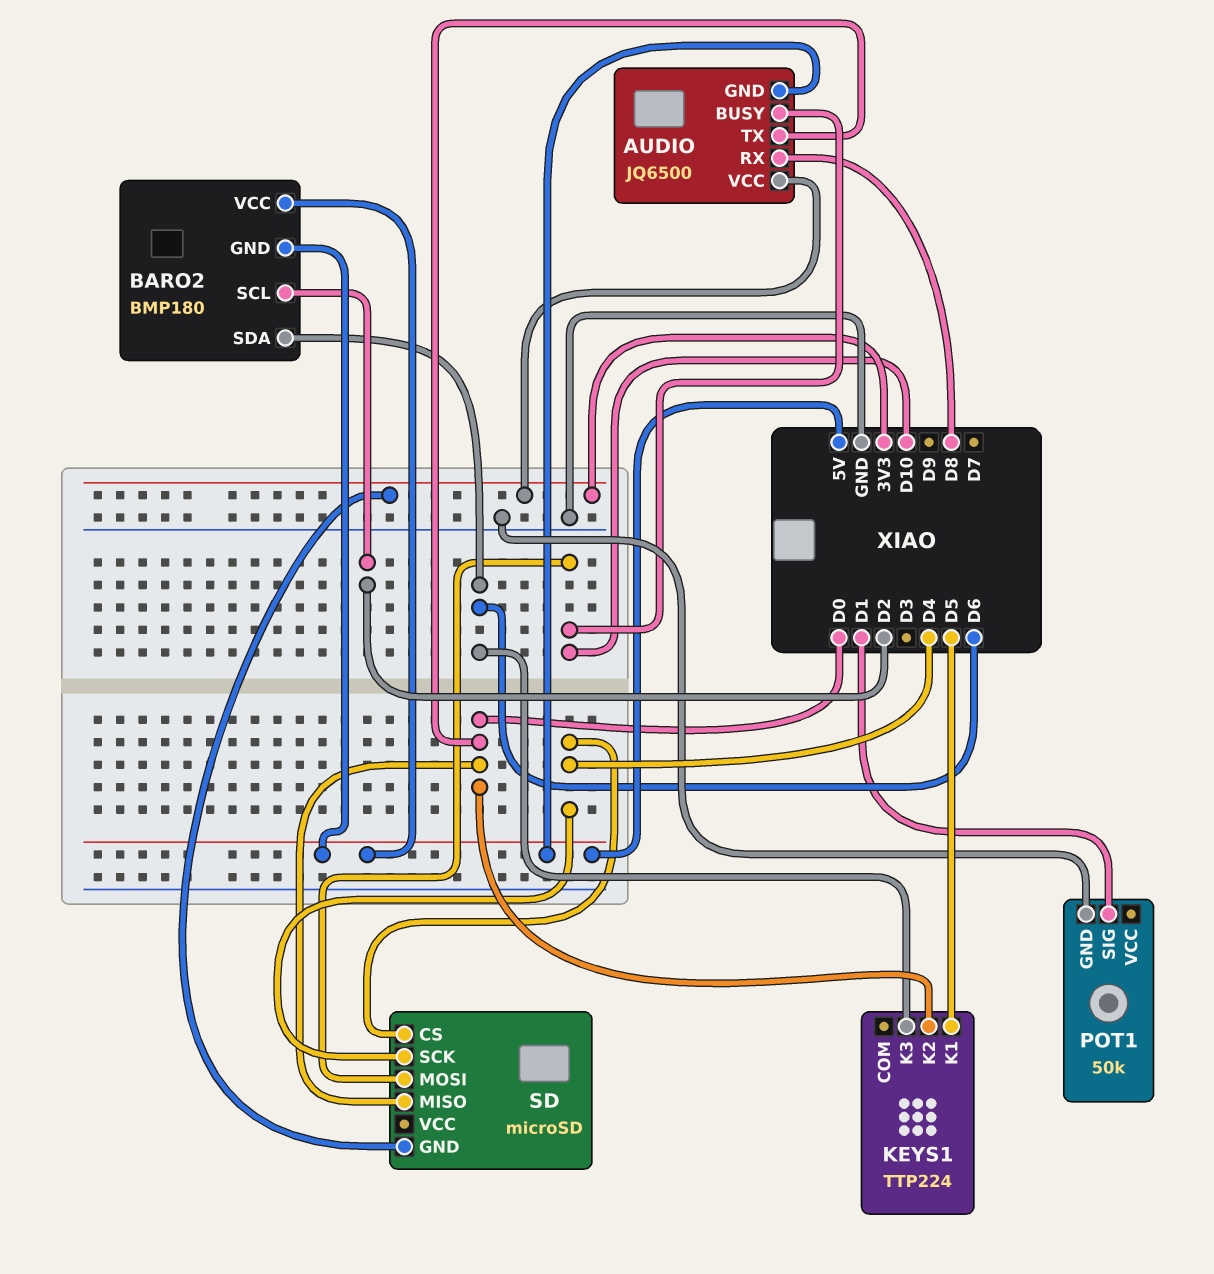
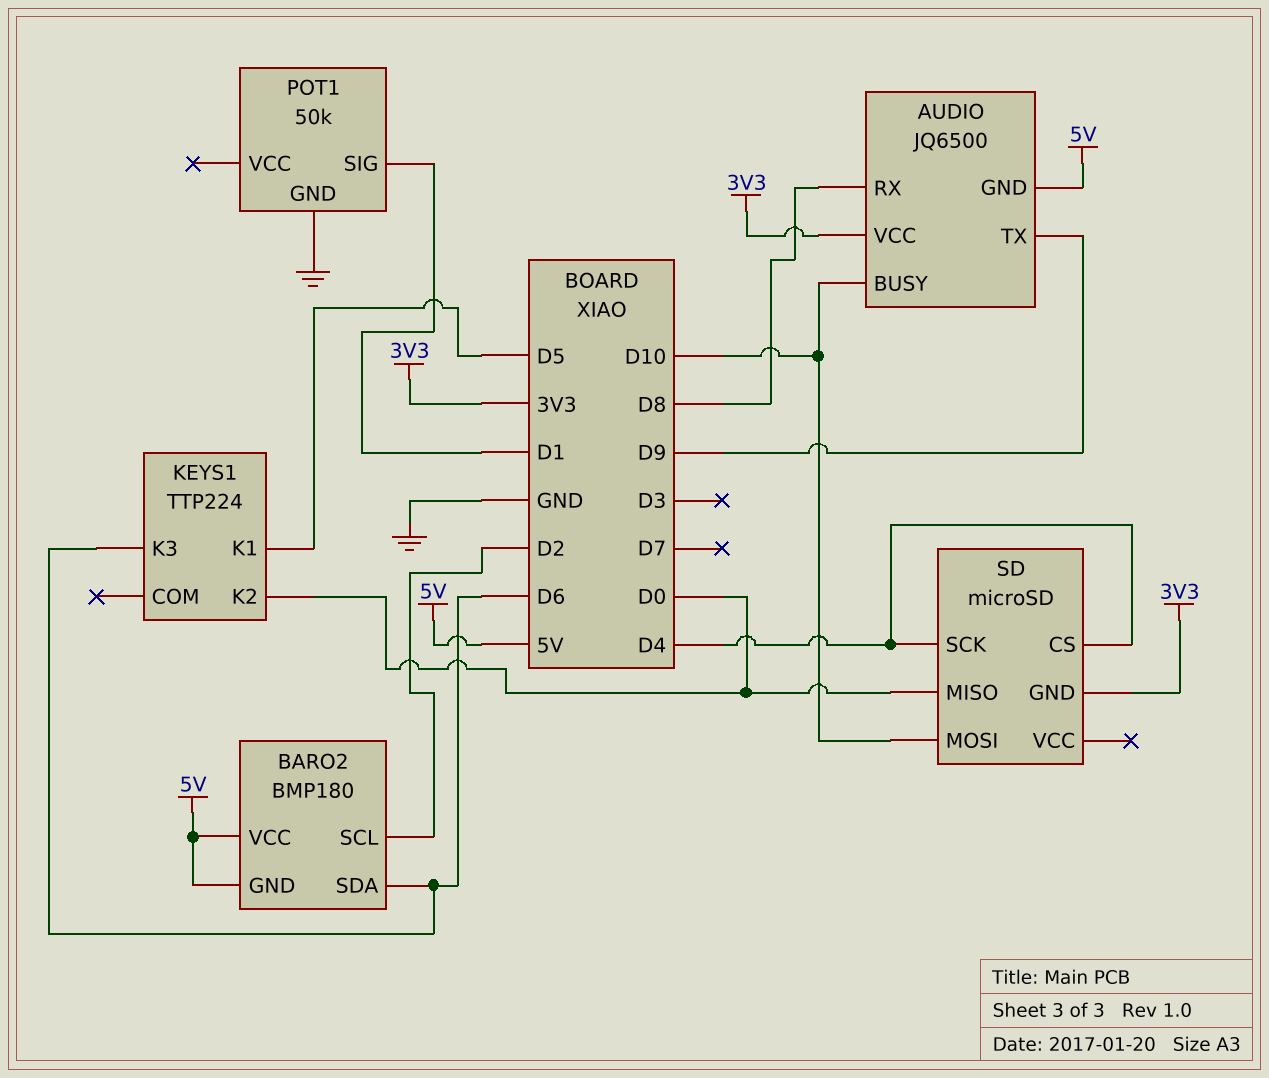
AUDIO pin TX: D0 -> D9

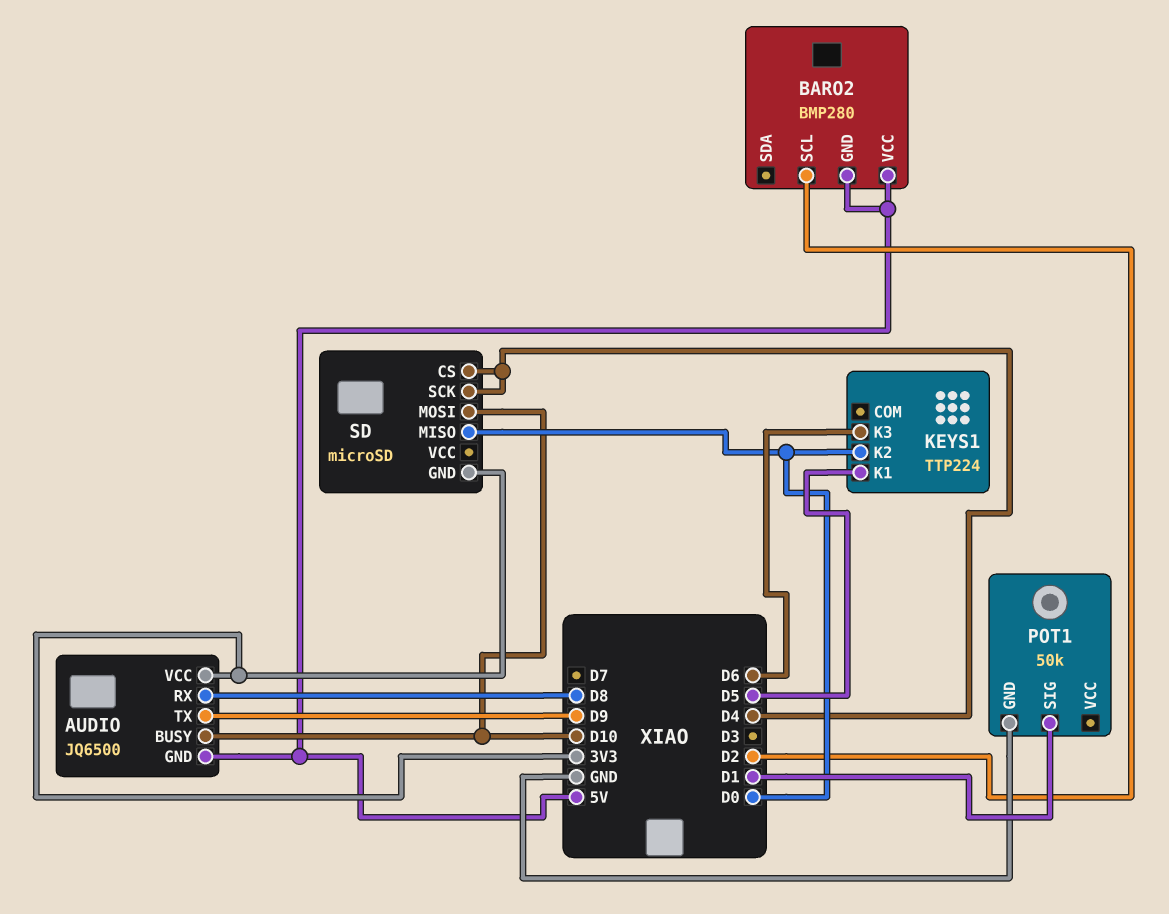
BARO2: BMP180 -> BMP280
BARO2 pin SDA: D6 -> none

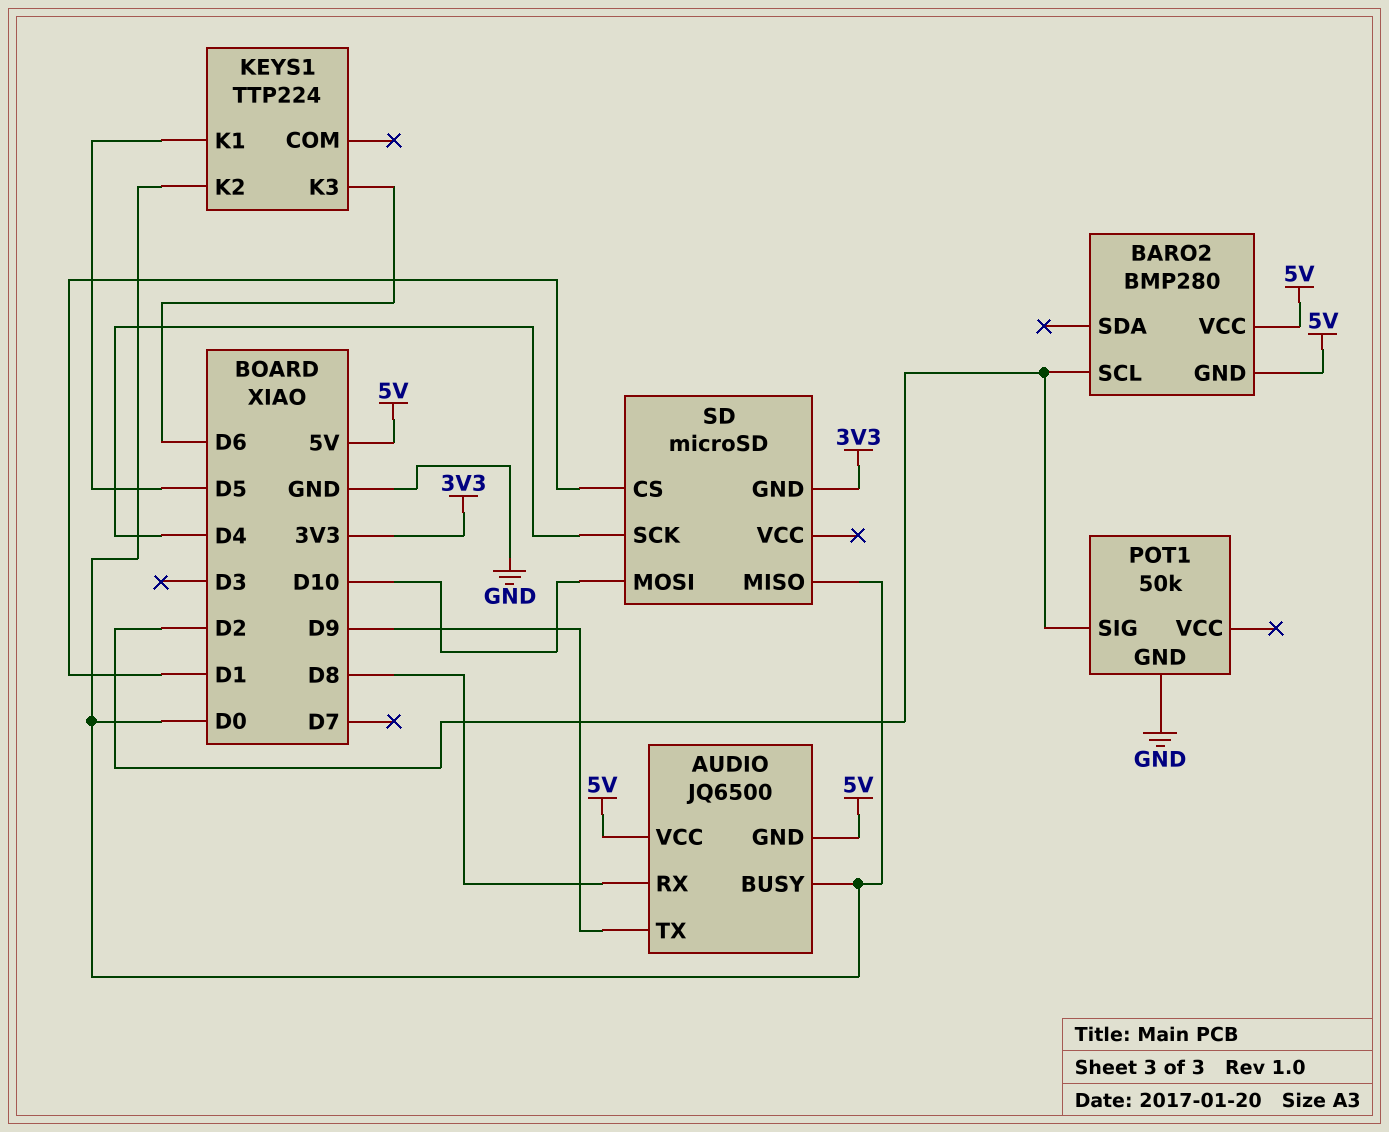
AUDIO pin BUSY: D10 -> D0
AUDIO pin VCC: 3V3 -> 5V
POT1 pin SIG: D1 -> D2
SD pin CS: D4 -> D1

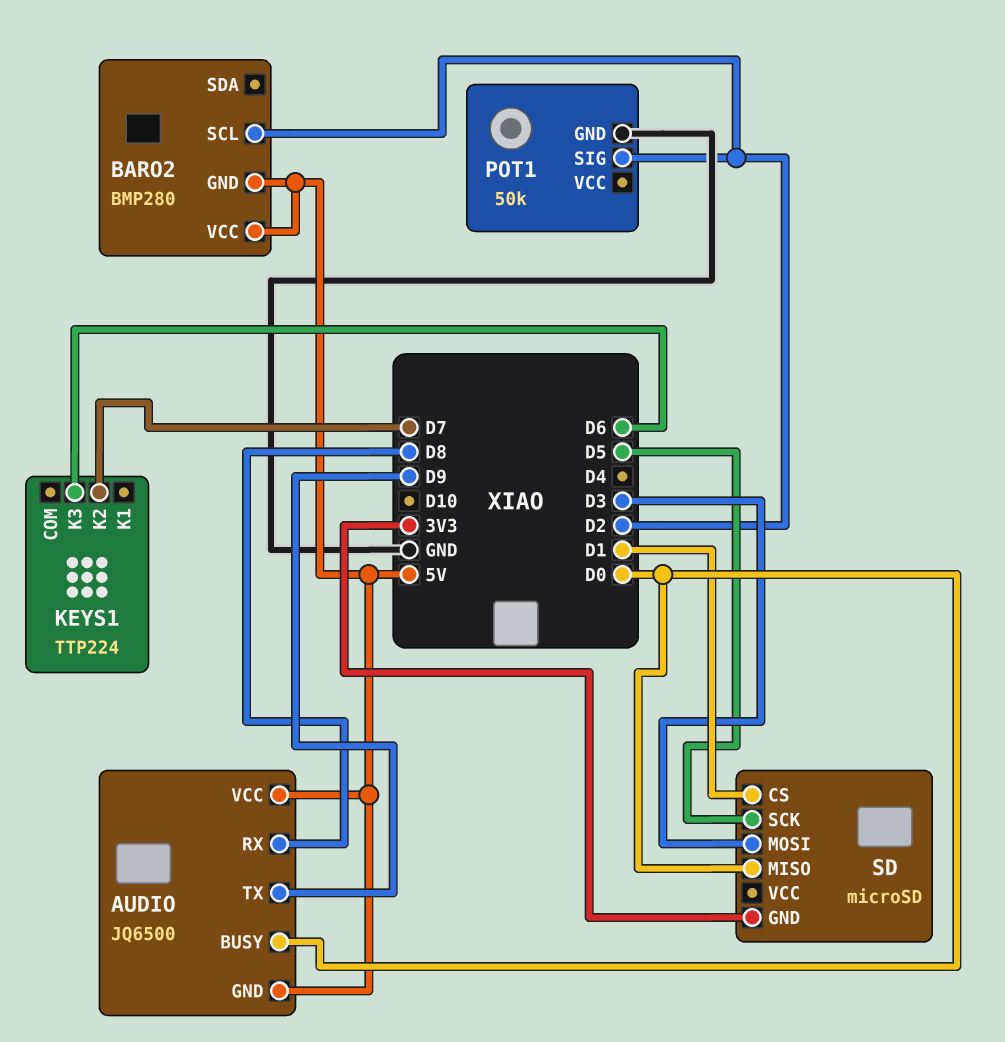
KEYS1 pin K1: D5 -> none
KEYS1 pin K2: D0 -> D7
SD pin MOSI: D10 -> D3
SD pin SCK: D4 -> D5

